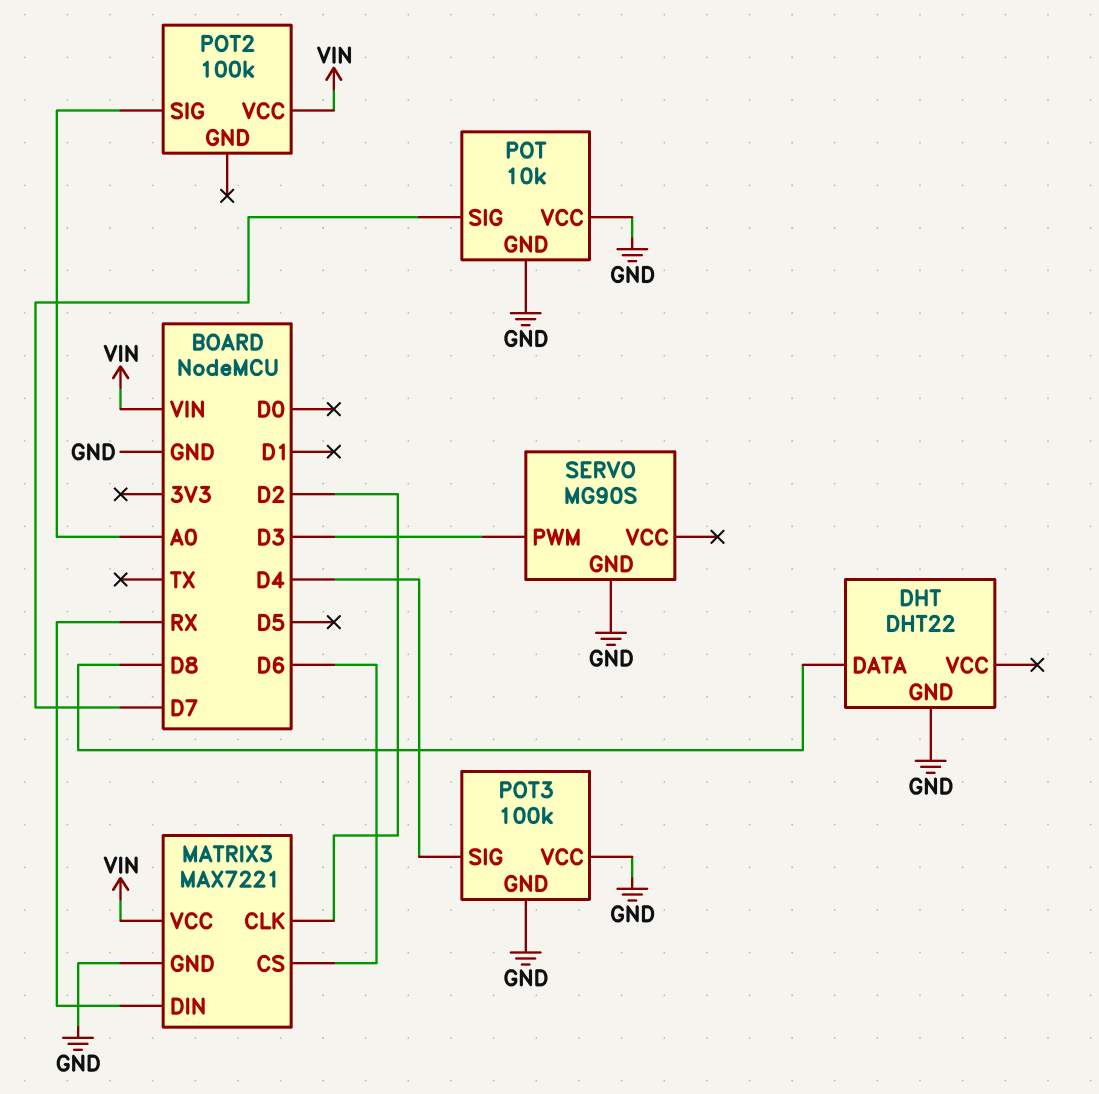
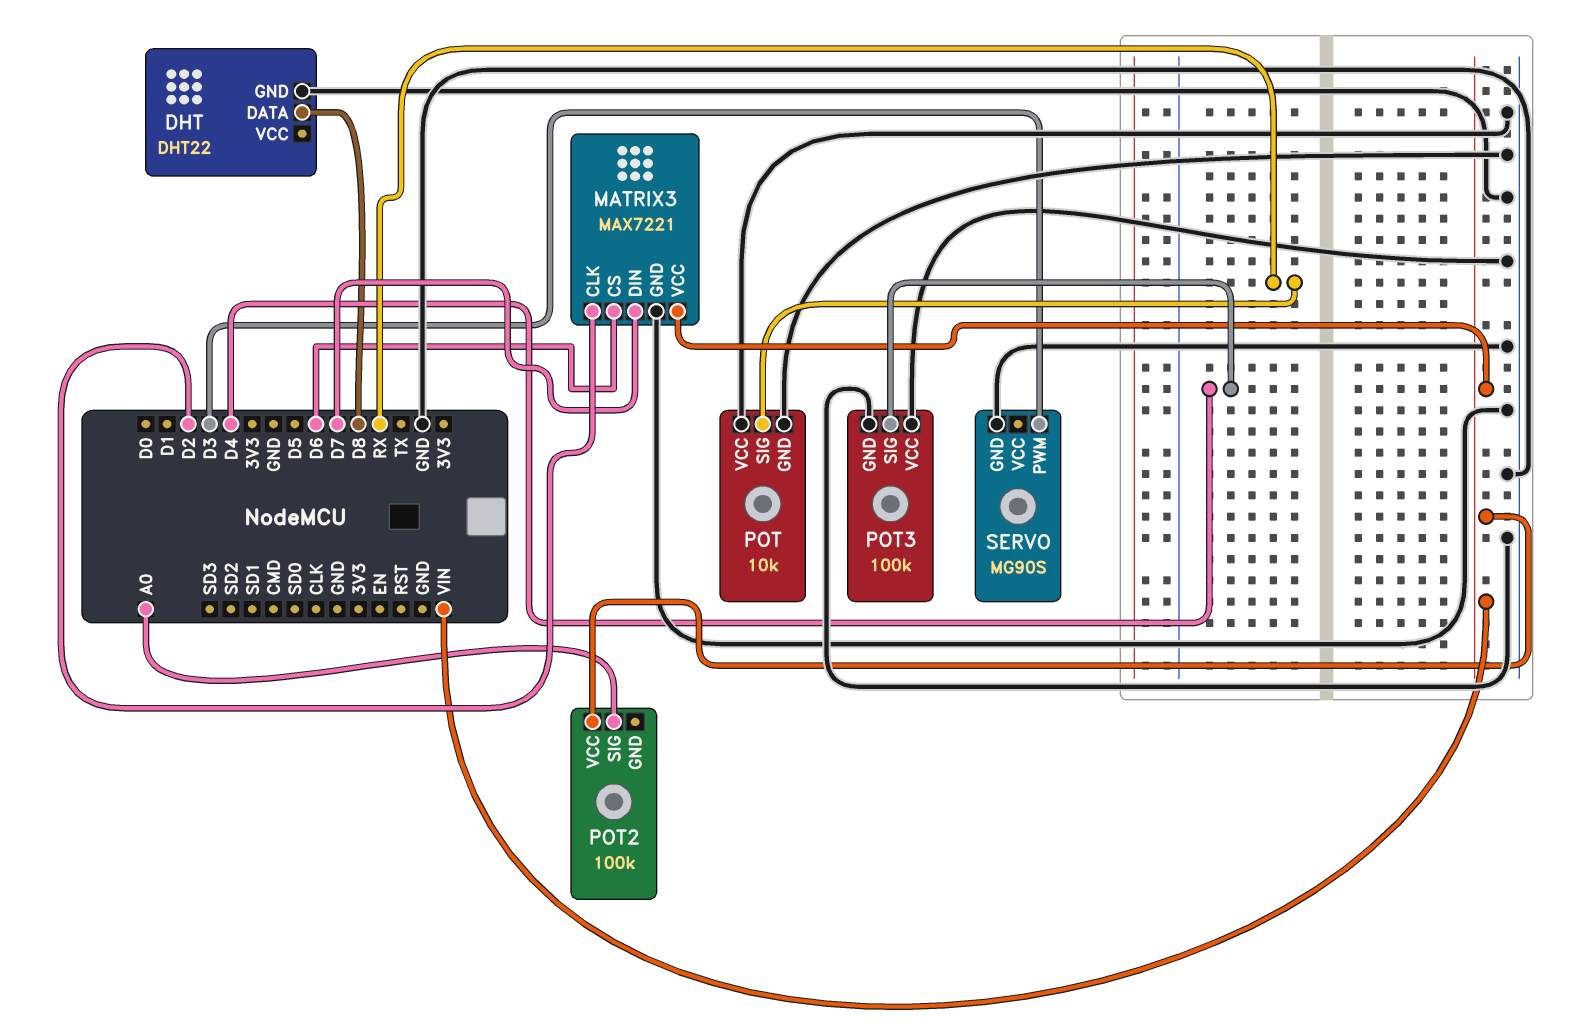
MATRIX3 pin DIN: RX -> D7
POT pin SIG: D7 -> RX

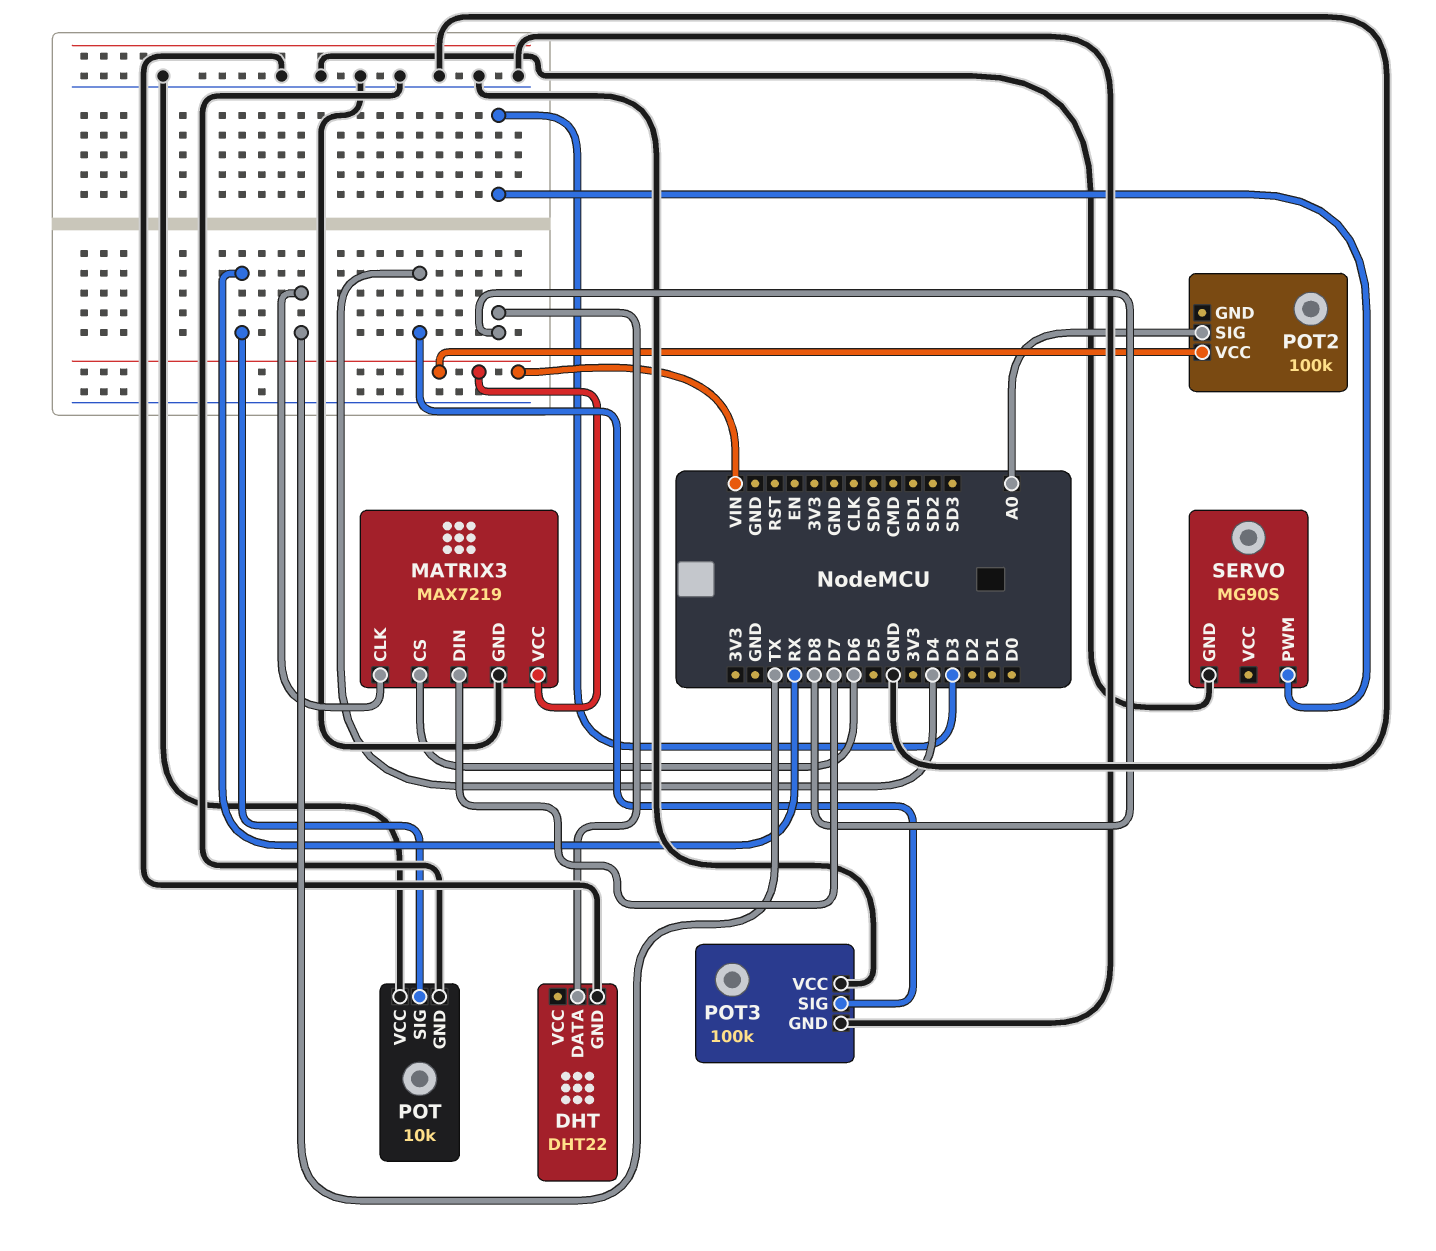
MATRIX3: MAX7221 -> MAX7219
MATRIX3 pin CLK: D2 -> TX

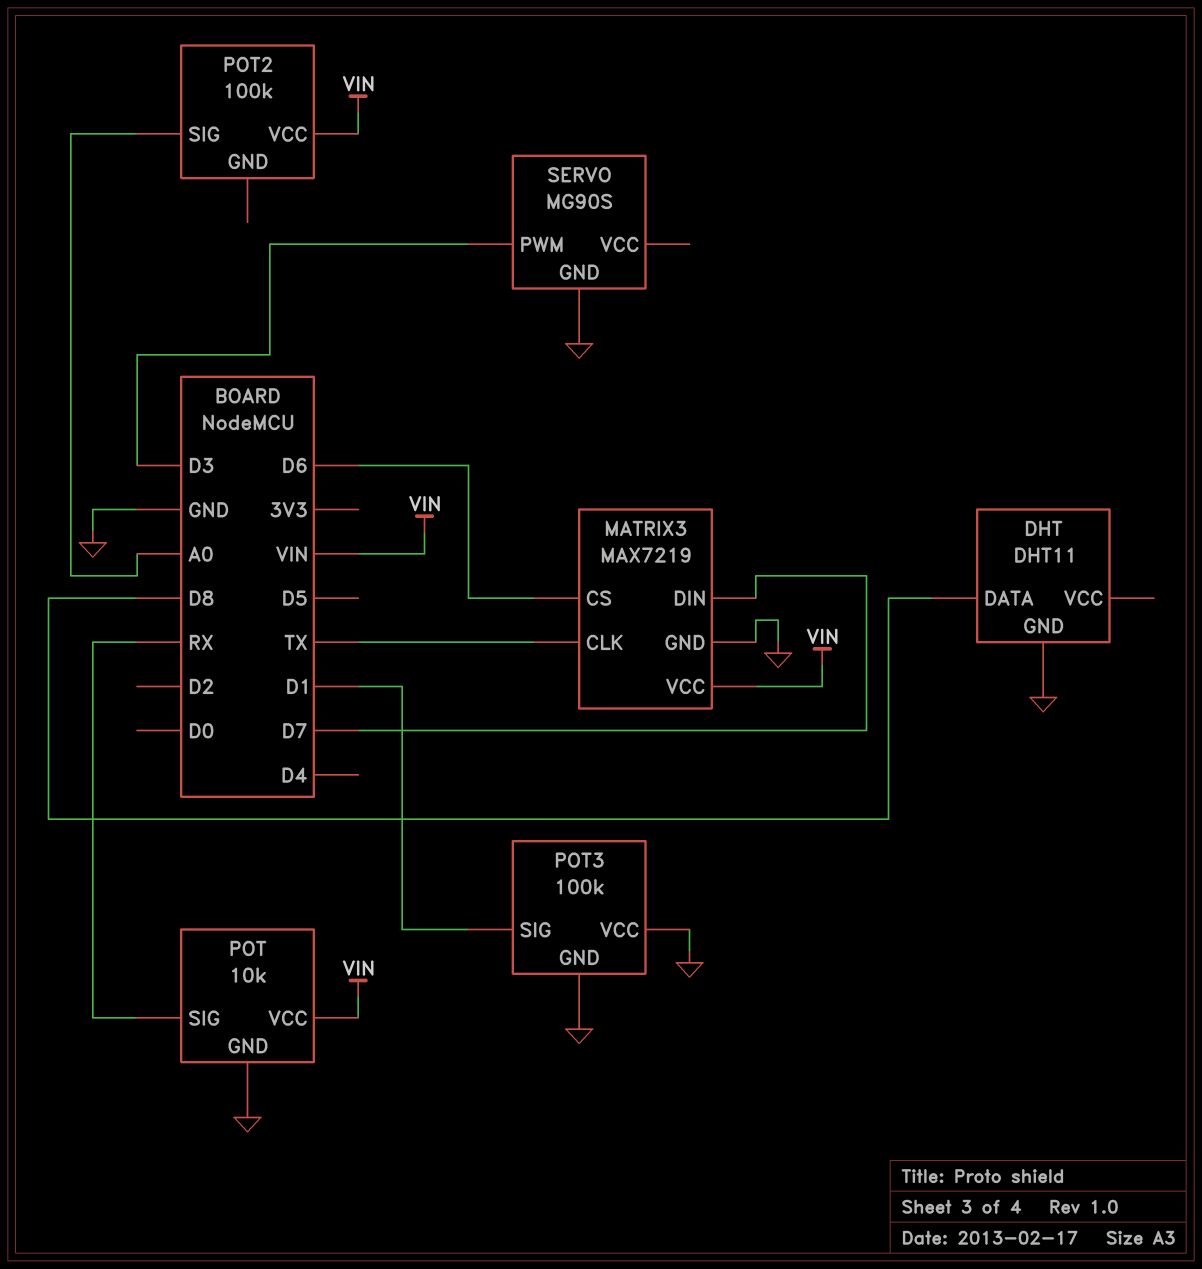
DHT: DHT22 -> DHT11
POT pin VCC: GND -> VIN
POT3 pin SIG: D4 -> D1

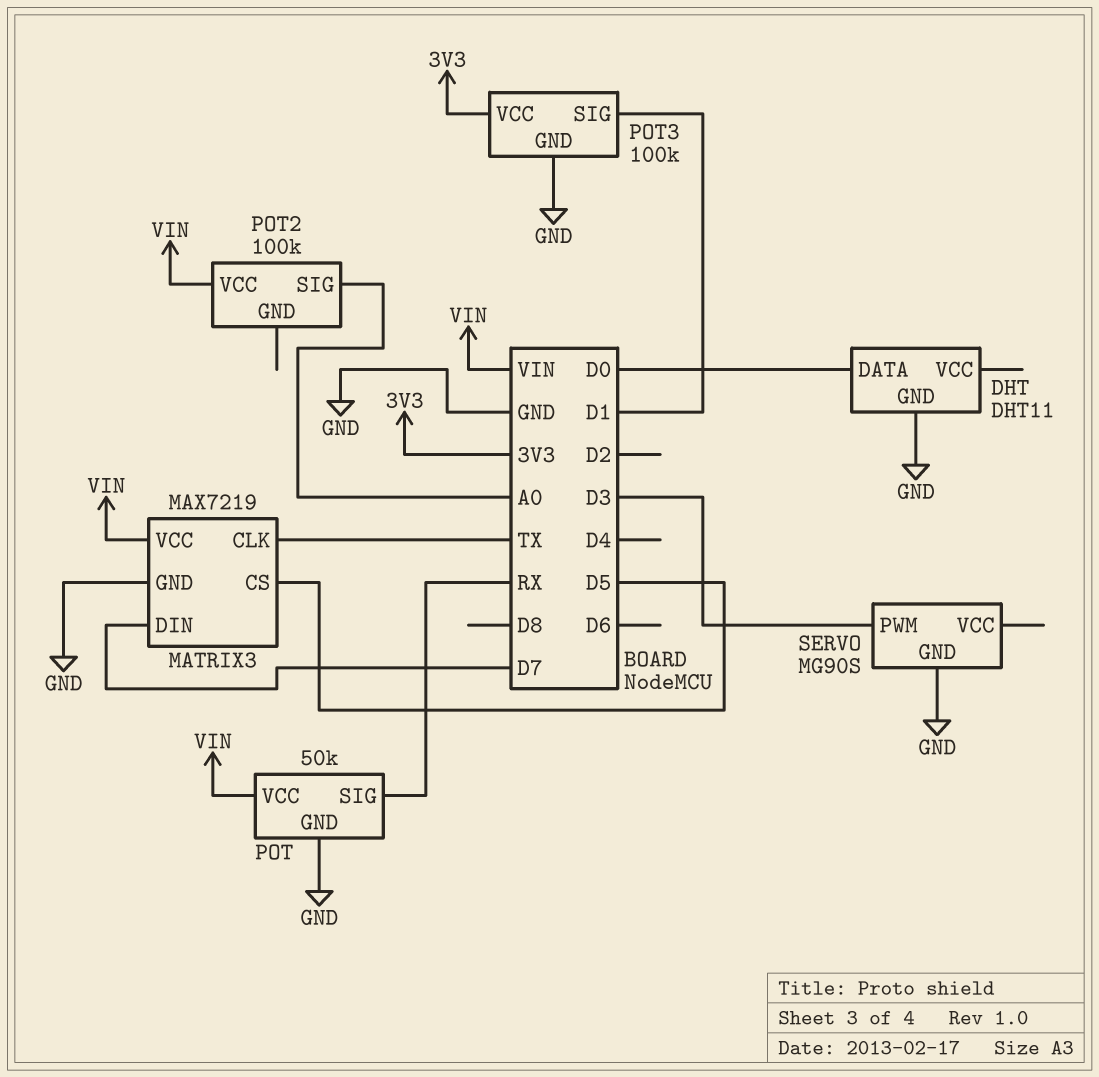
DHT pin DATA: D8 -> D0
MATRIX3 pin CS: D6 -> D5
POT: 10k -> 50k
POT3 pin VCC: GND -> 3V3

